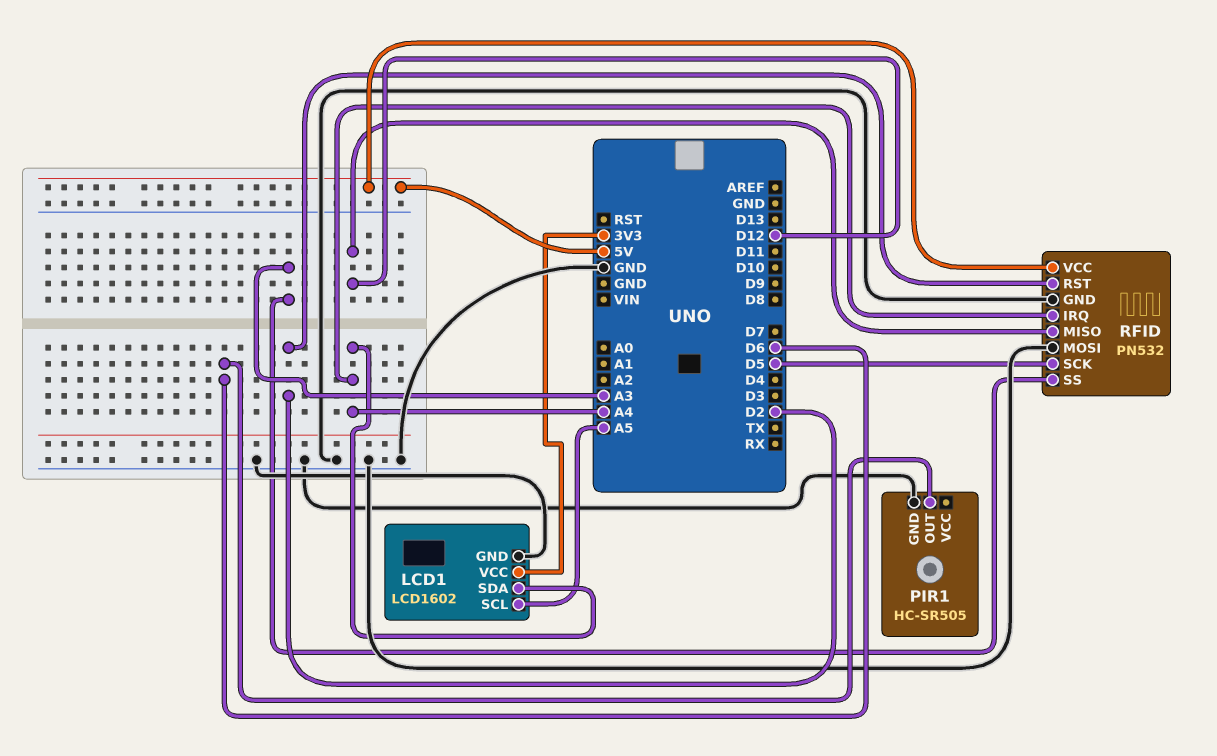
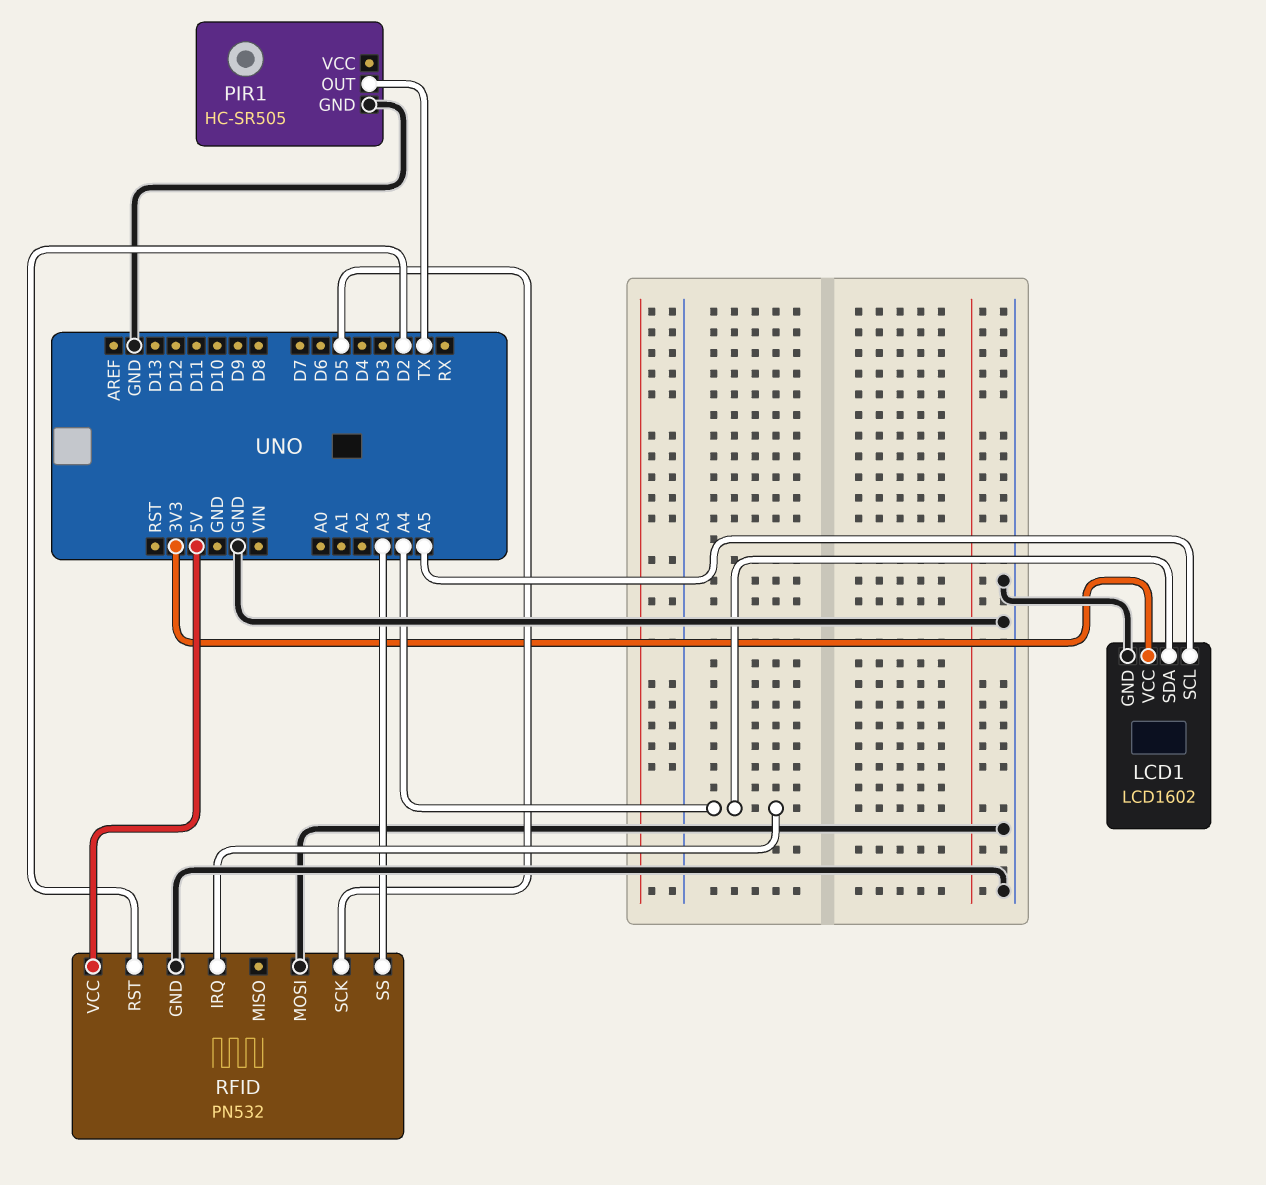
PIR1 pin OUT: D6 -> TX
RFID pin MISO: D12 -> none

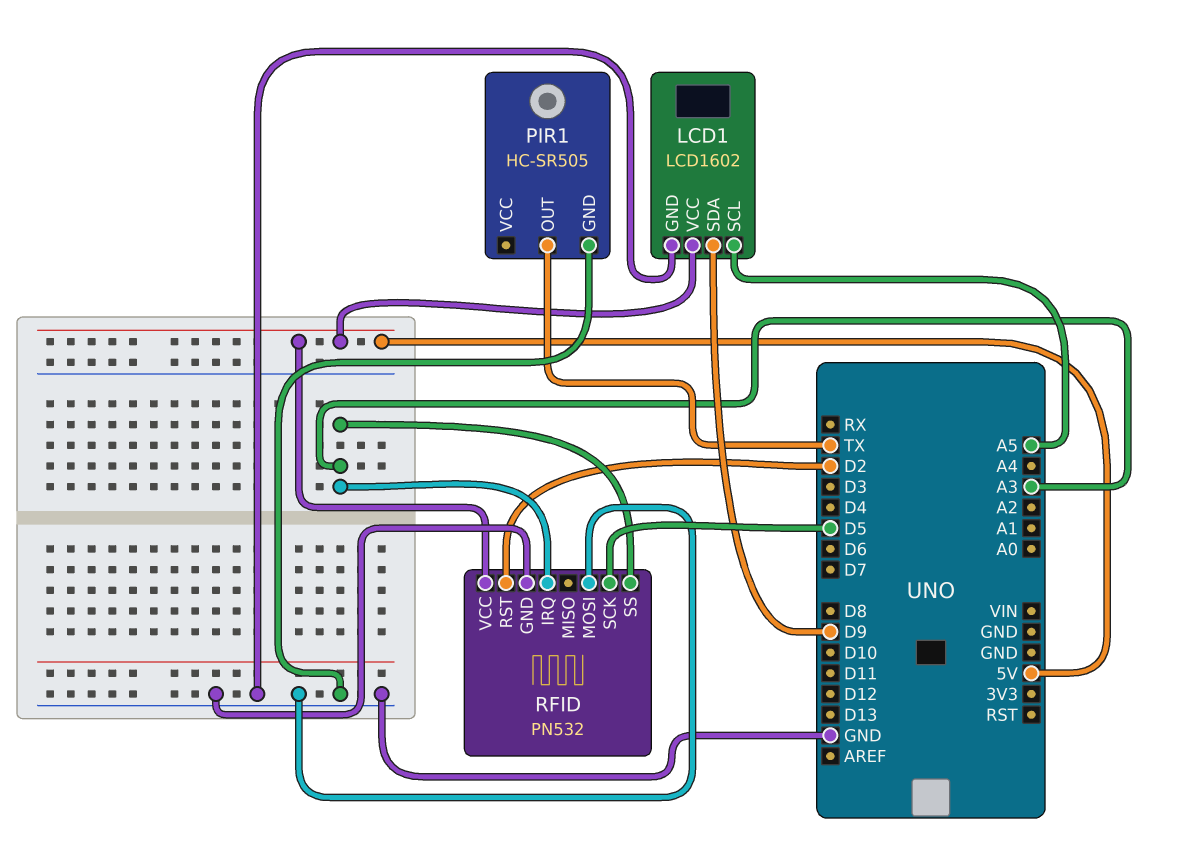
LCD1 pin SDA: A4 -> D9
LCD1 pin VCC: 3V3 -> 5V
RFID pin IRQ: A4 -> A3

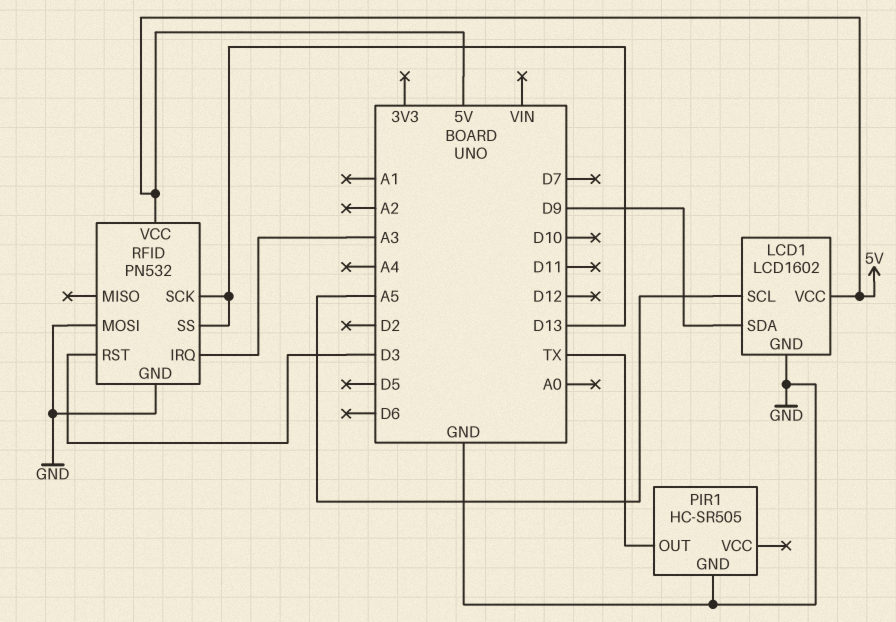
RFID pin RST: D2 -> D3
RFID pin SCK: D5 -> D13
RFID pin SS: A3 -> D13

